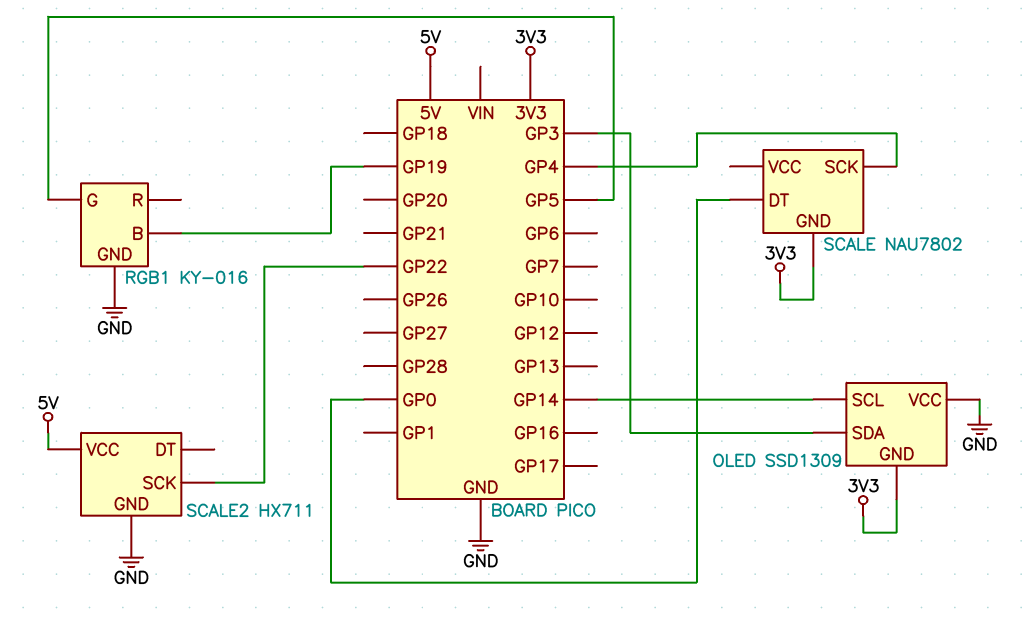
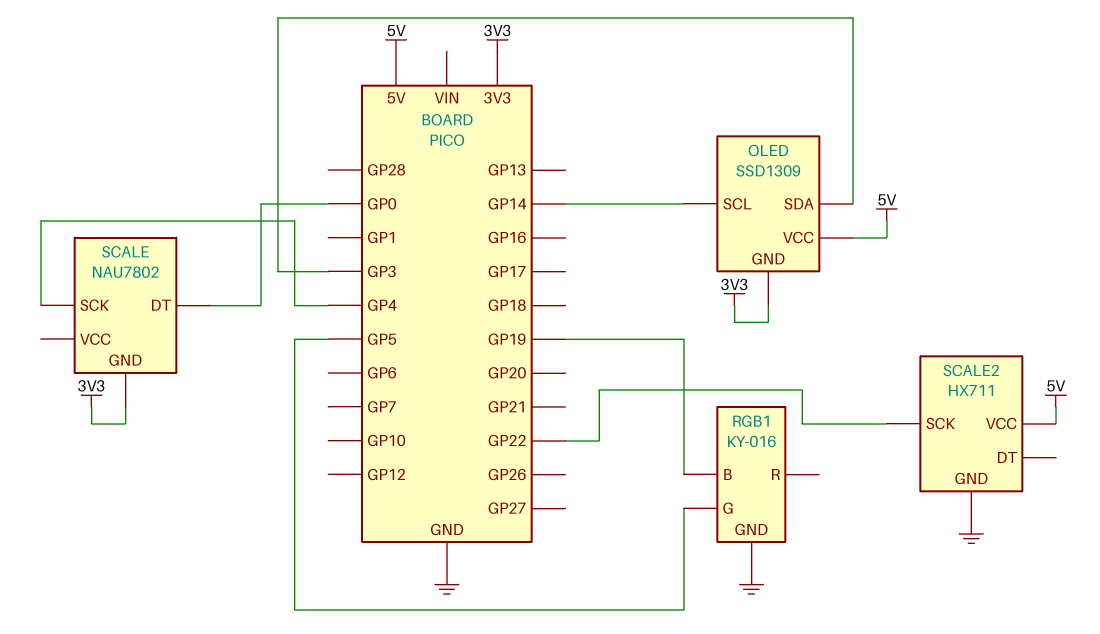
OLED pin VCC: GND -> 5V

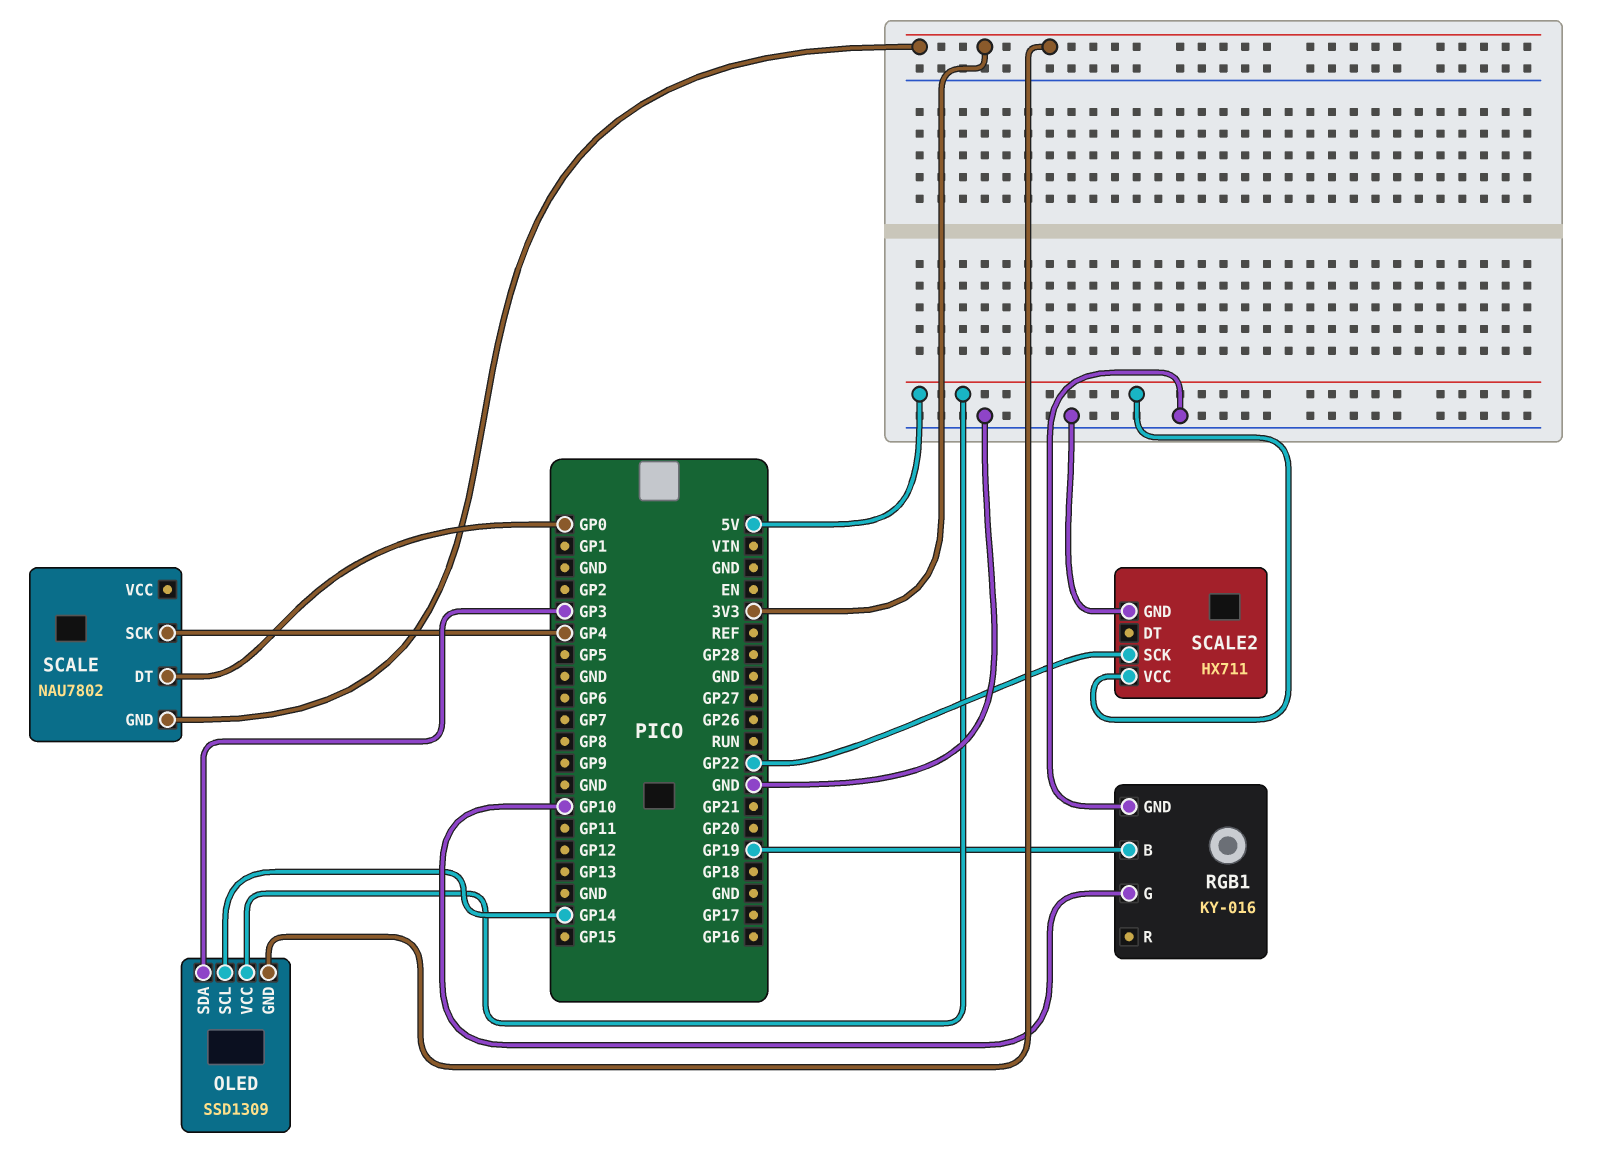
RGB1 pin G: GP5 -> GP10

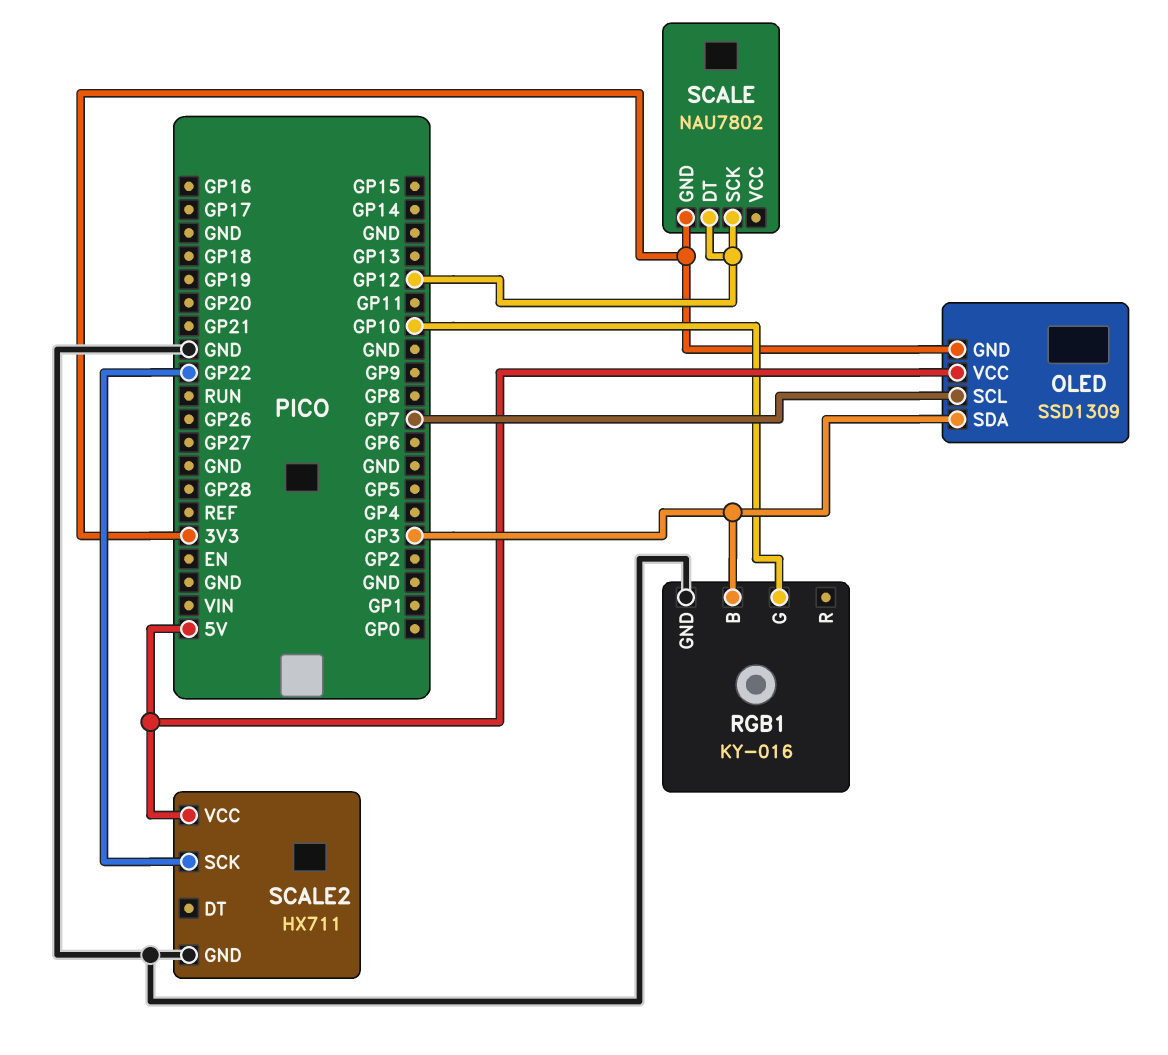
OLED pin SCL: GP14 -> GP7
RGB1 pin B: GP19 -> GP3
SCALE pin DT: GP0 -> GP12
SCALE pin SCK: GP4 -> GP12

